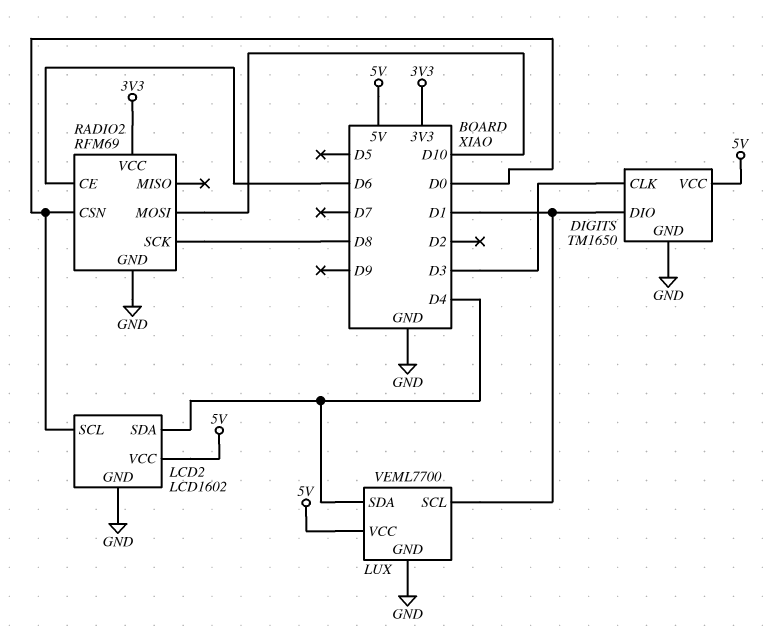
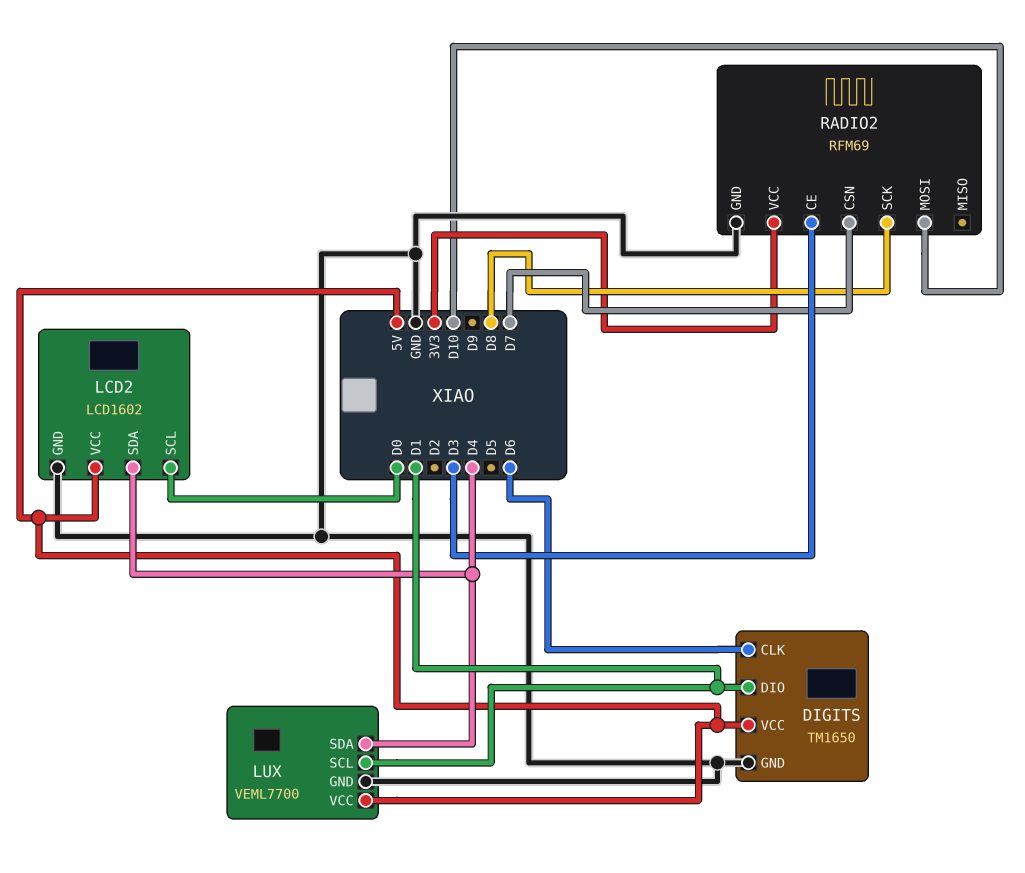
DIGITS pin CLK: D3 -> D6
RADIO2 pin CE: D6 -> D3
RADIO2 pin CSN: D0 -> D7

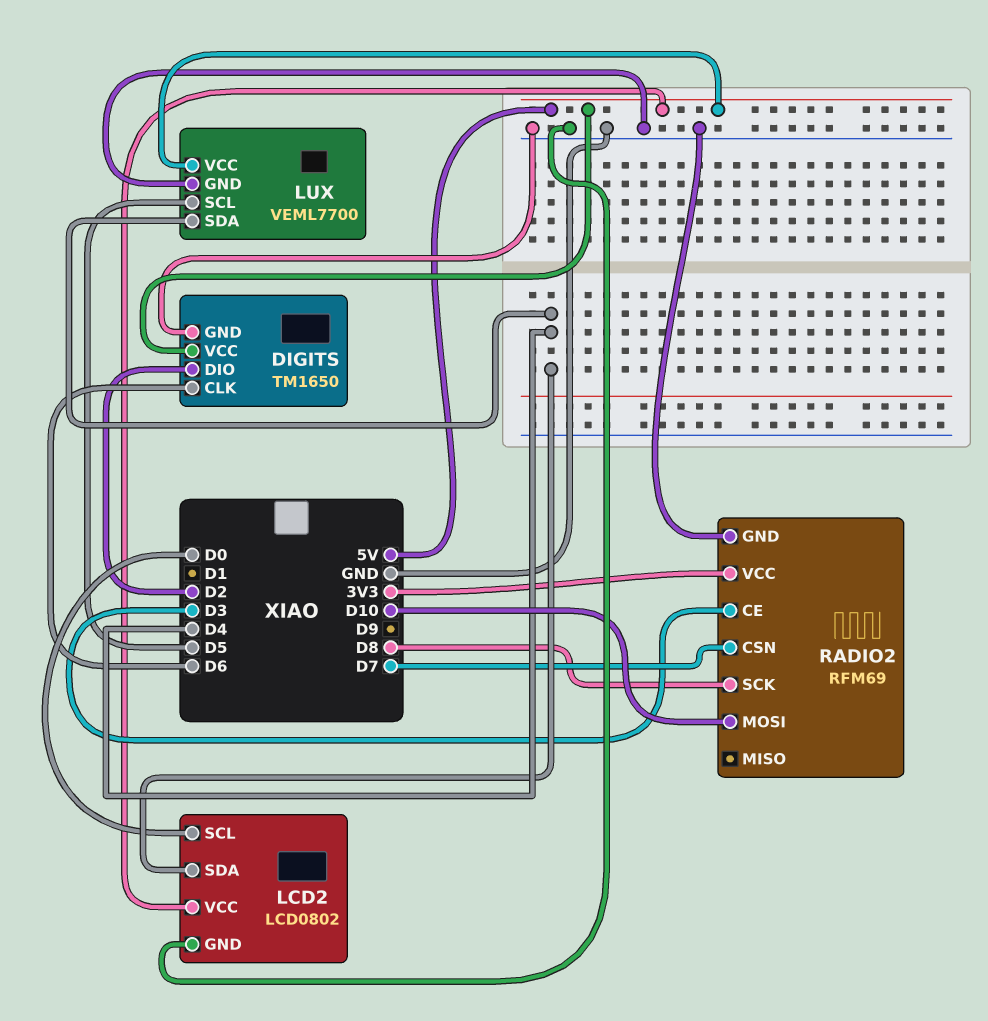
DIGITS pin DIO: D1 -> D2
LCD2: LCD1602 -> LCD0802
LUX pin SCL: D1 -> D5

